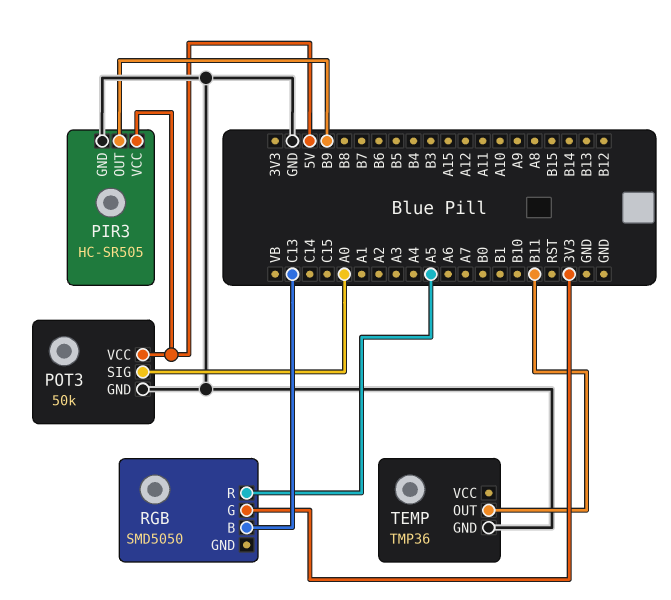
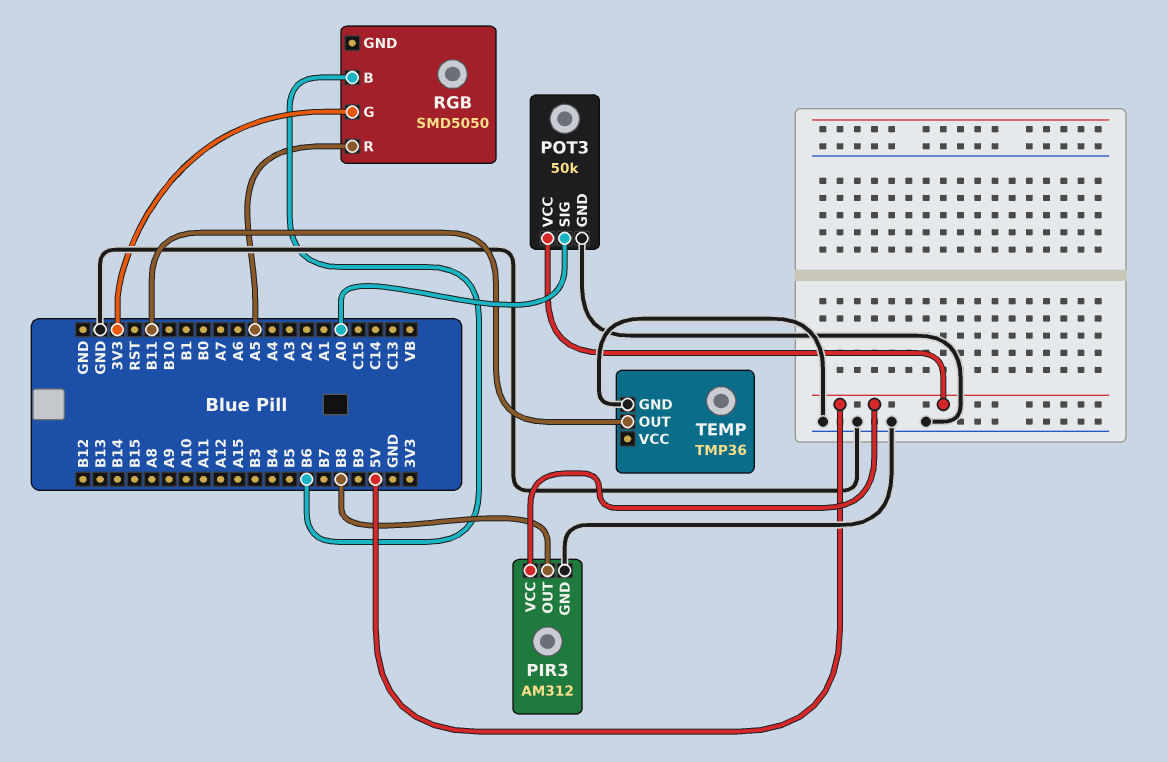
PIR3: HC-SR505 -> AM312
PIR3 pin OUT: B9 -> B8
RGB pin B: C13 -> B6

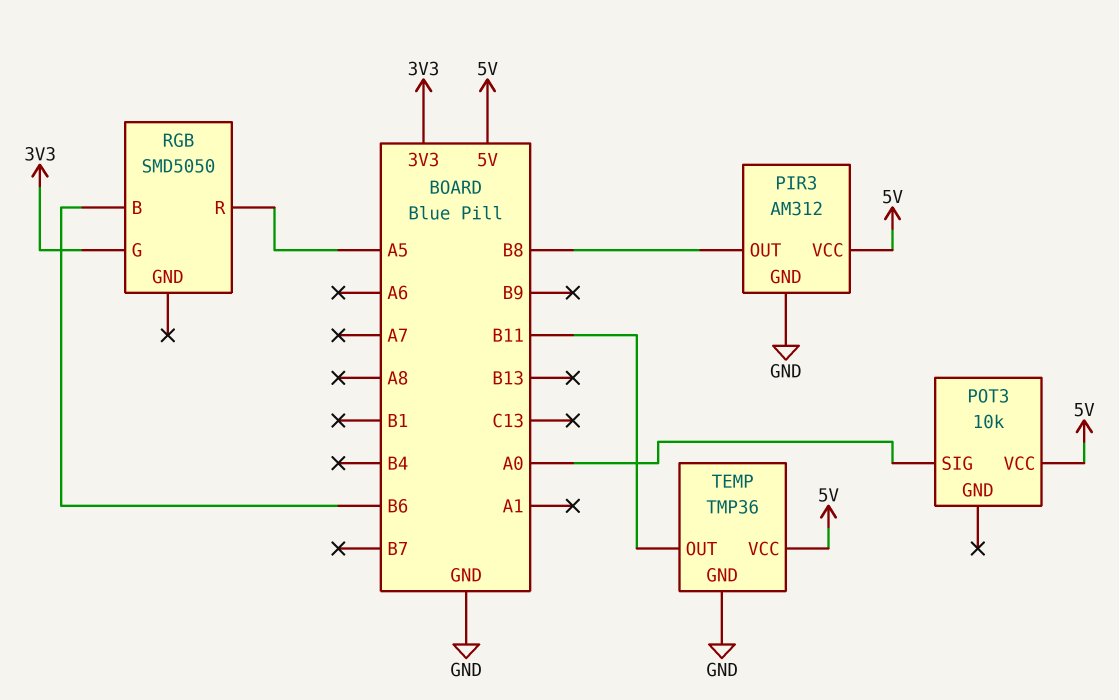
POT3: 50k -> 10k
POT3 pin GND: GND -> none
TEMP pin VCC: none -> 5V

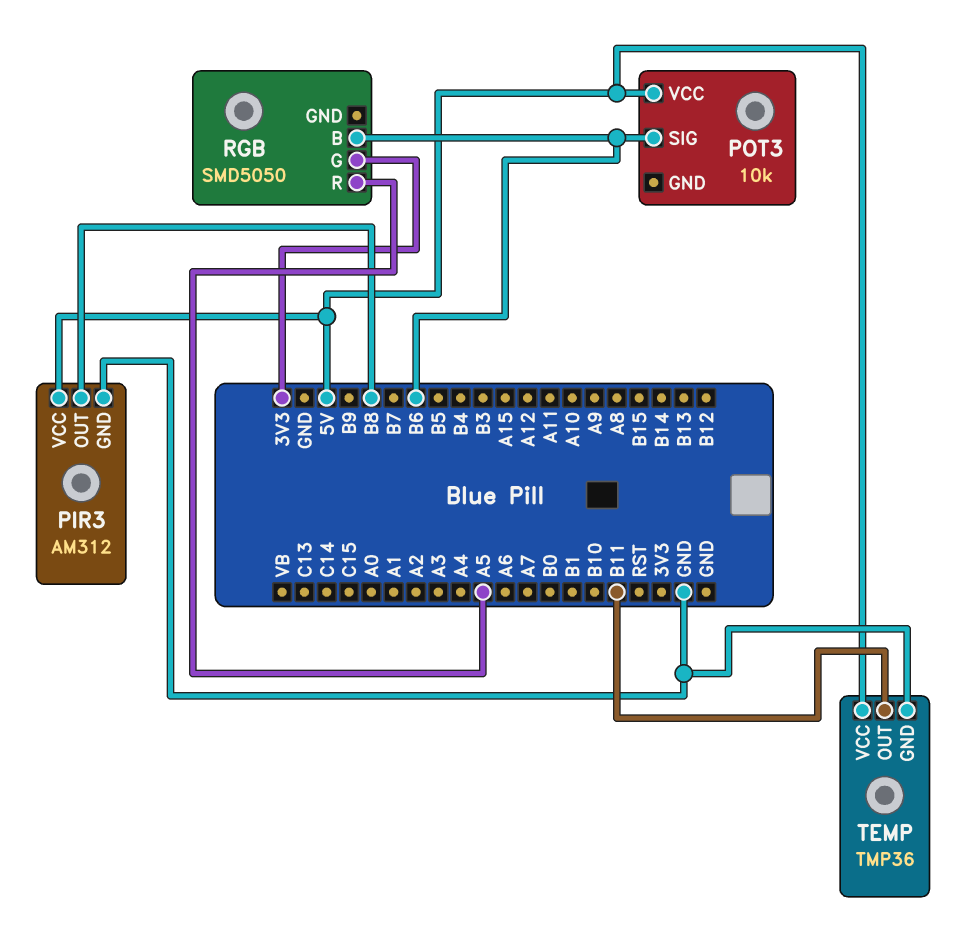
POT3 pin SIG: A0 -> B6

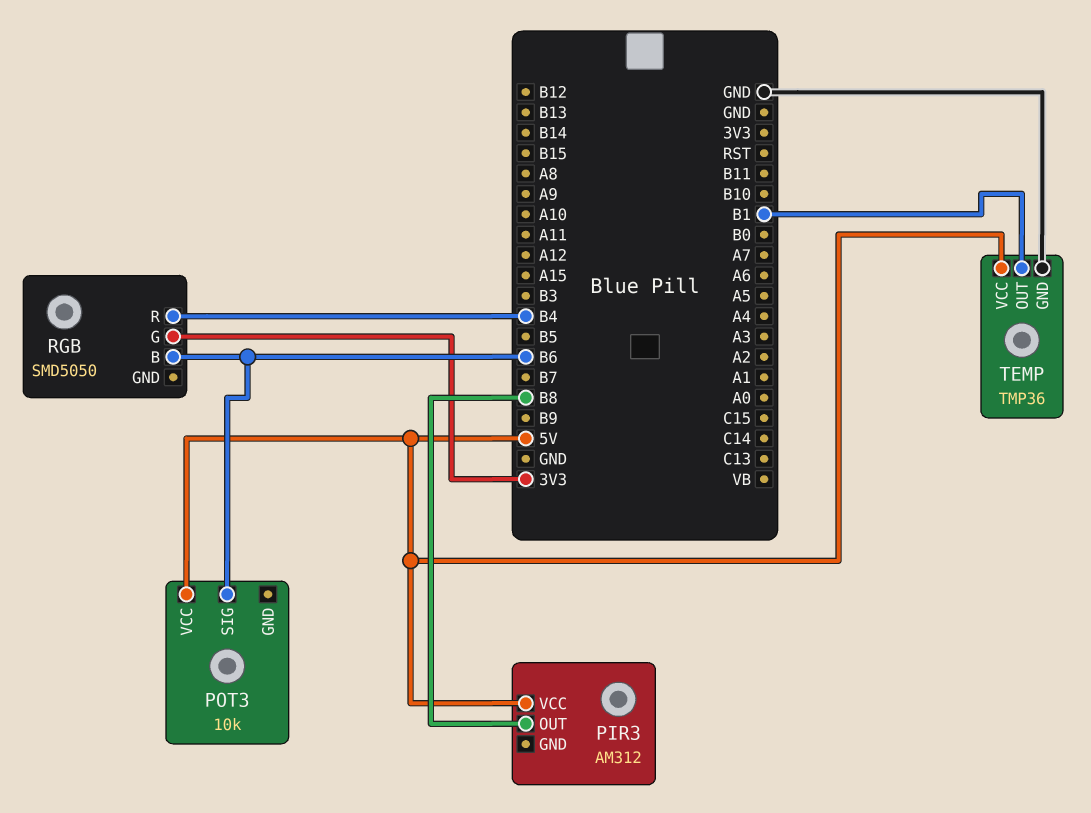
PIR3 pin GND: GND -> none
RGB pin R: A5 -> B4
TEMP pin OUT: B11 -> B1

